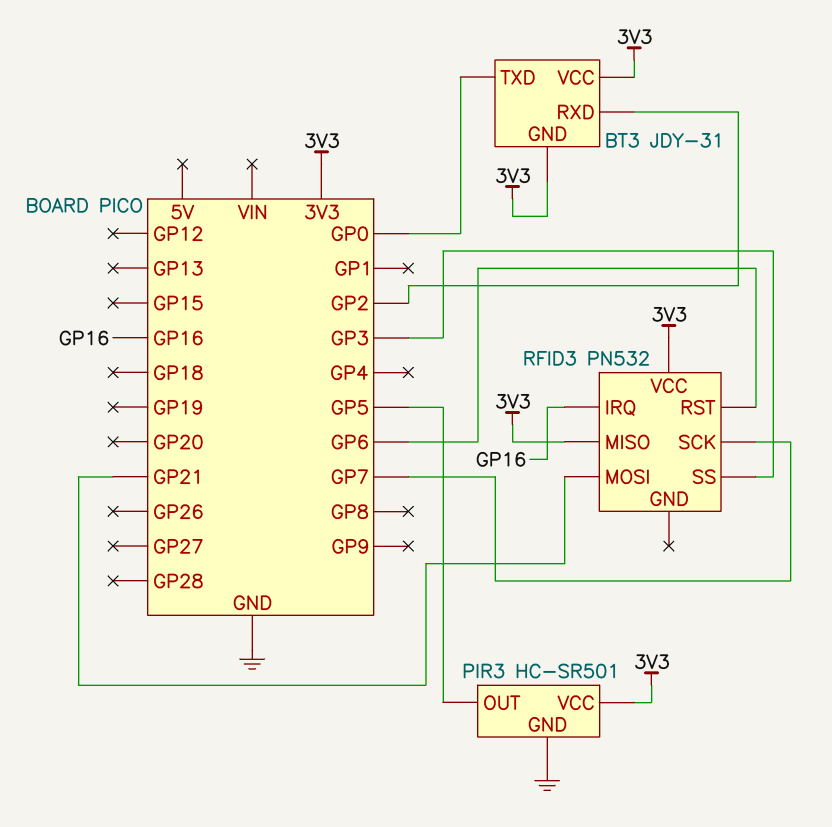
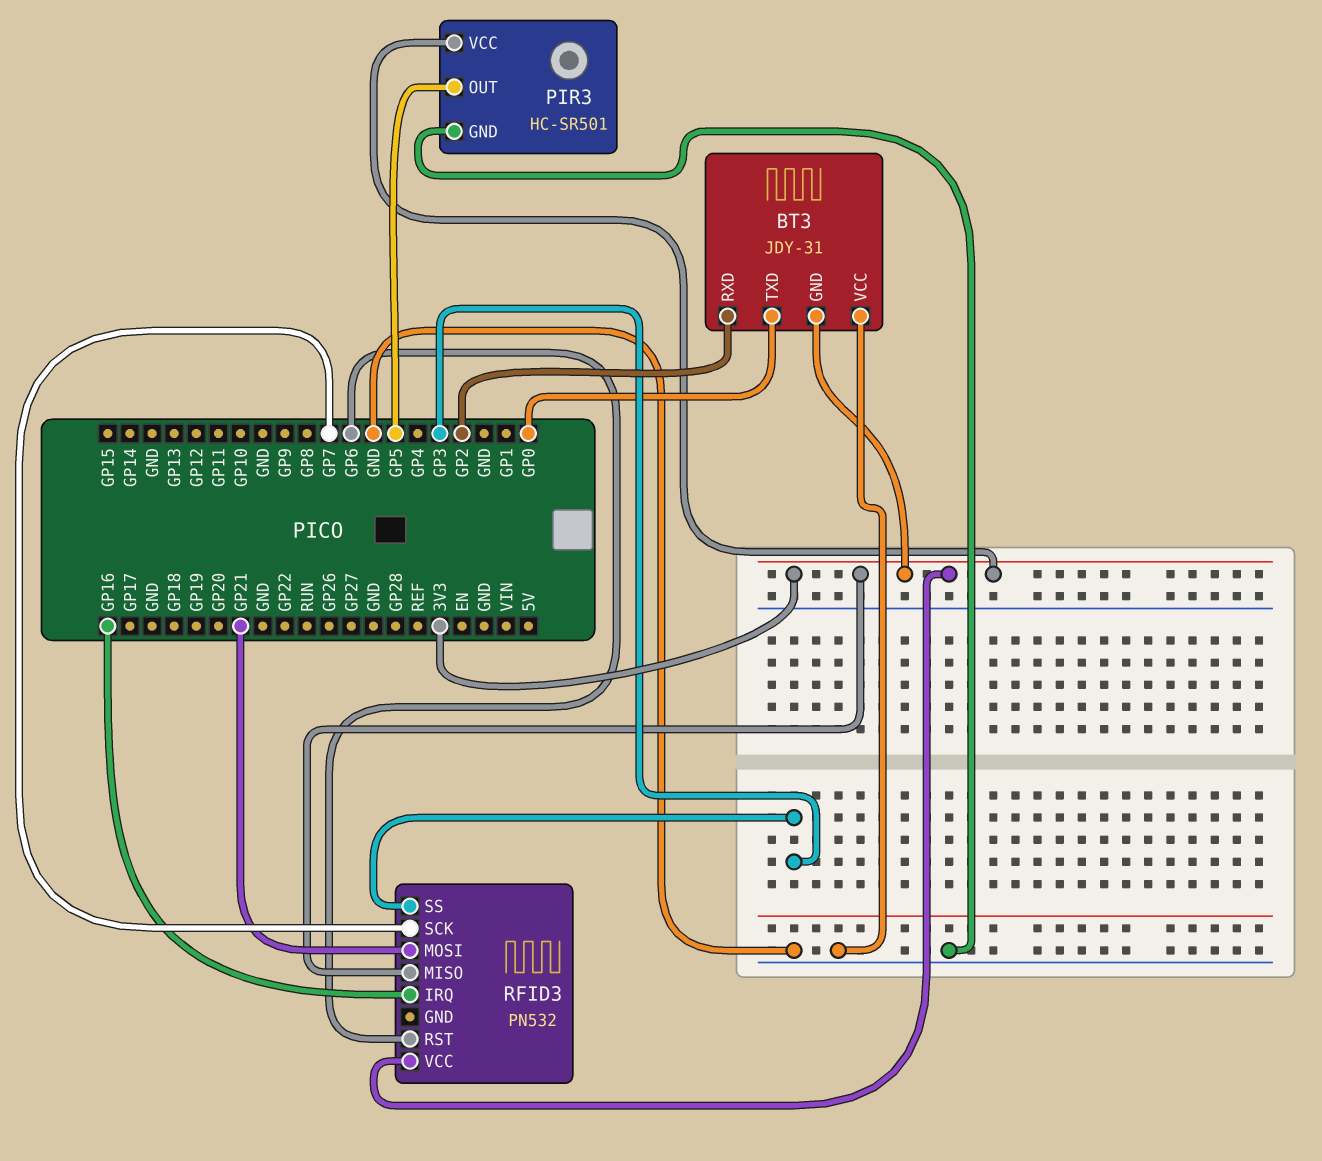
BT3 pin VCC: 3V3 -> GND

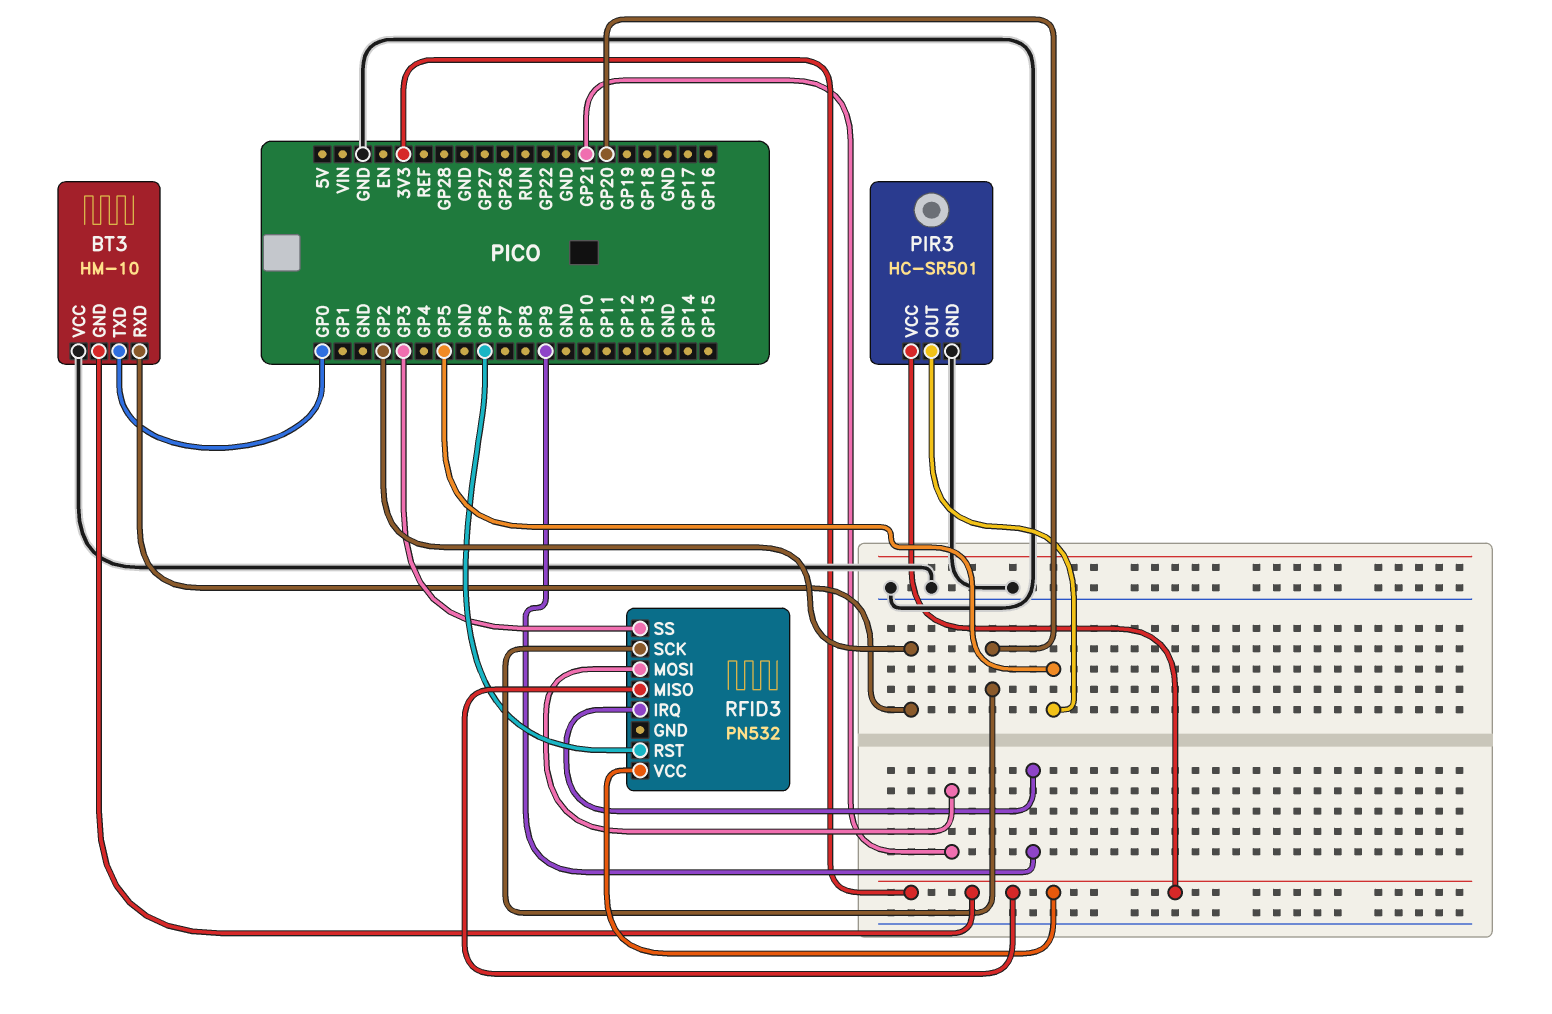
BT3: JDY-31 -> HM-10
RFID3 pin IRQ: GP16 -> GP9
RFID3 pin SCK: GP7 -> GP20

